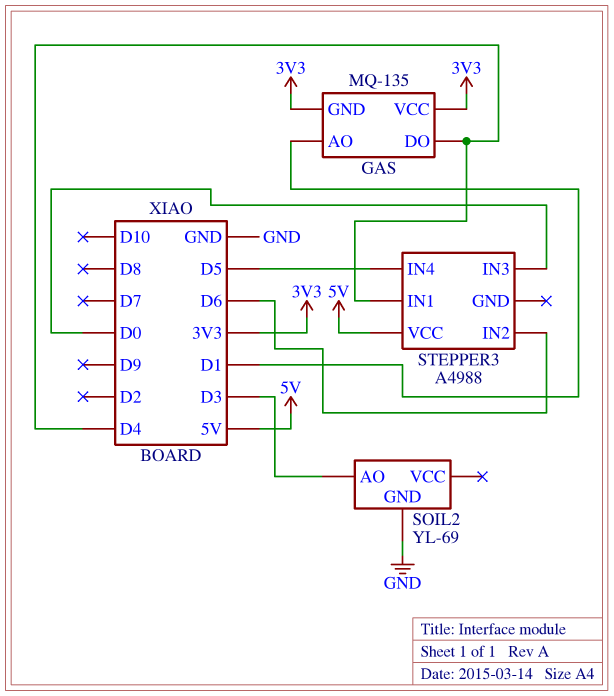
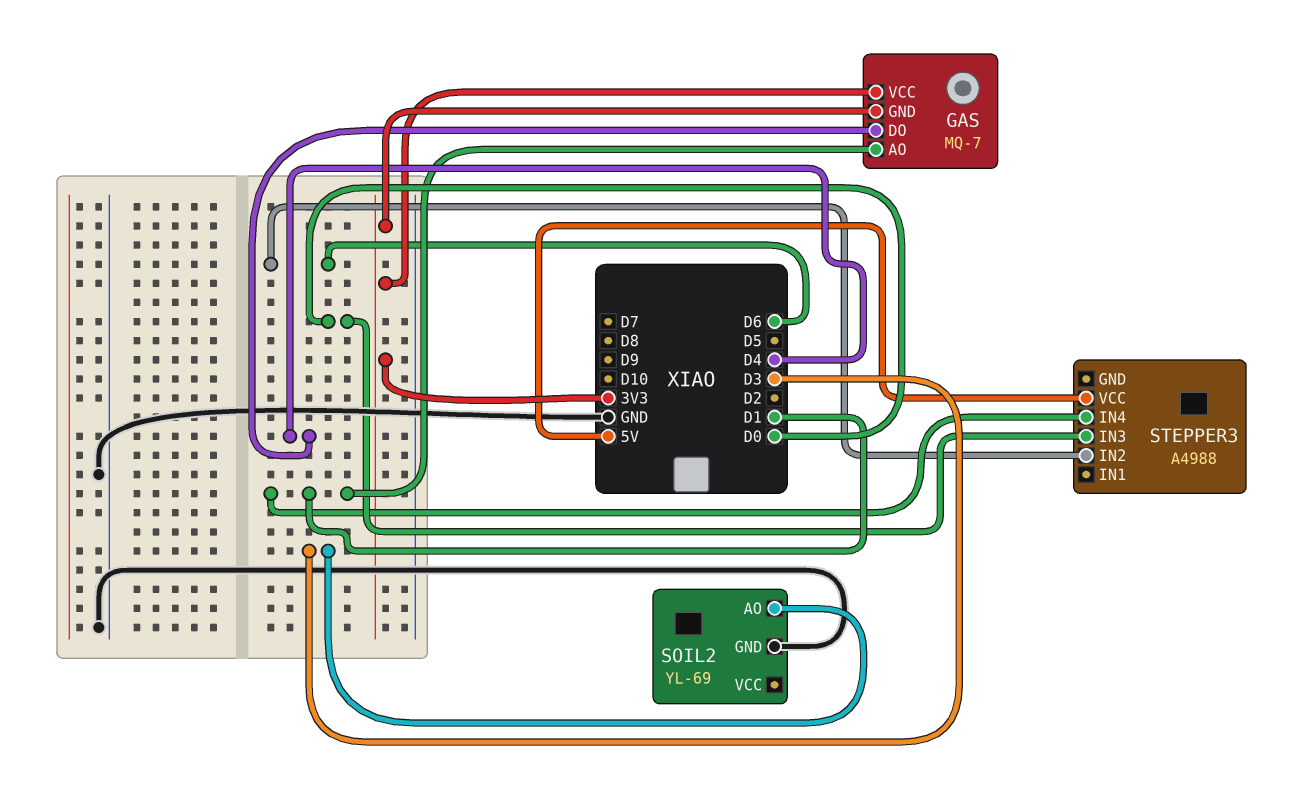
GAS: MQ-135 -> MQ-7
STEPPER3 pin IN1: D4 -> none
STEPPER3 pin IN4: D5 -> D1

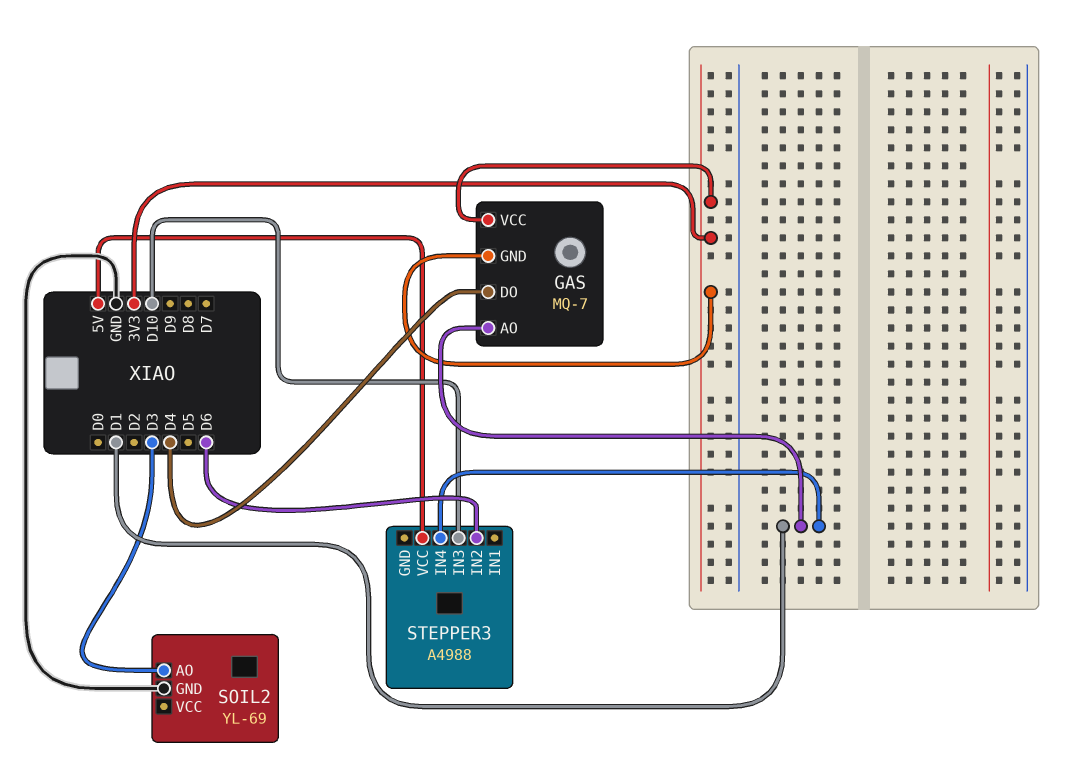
STEPPER3 pin IN3: D0 -> D10

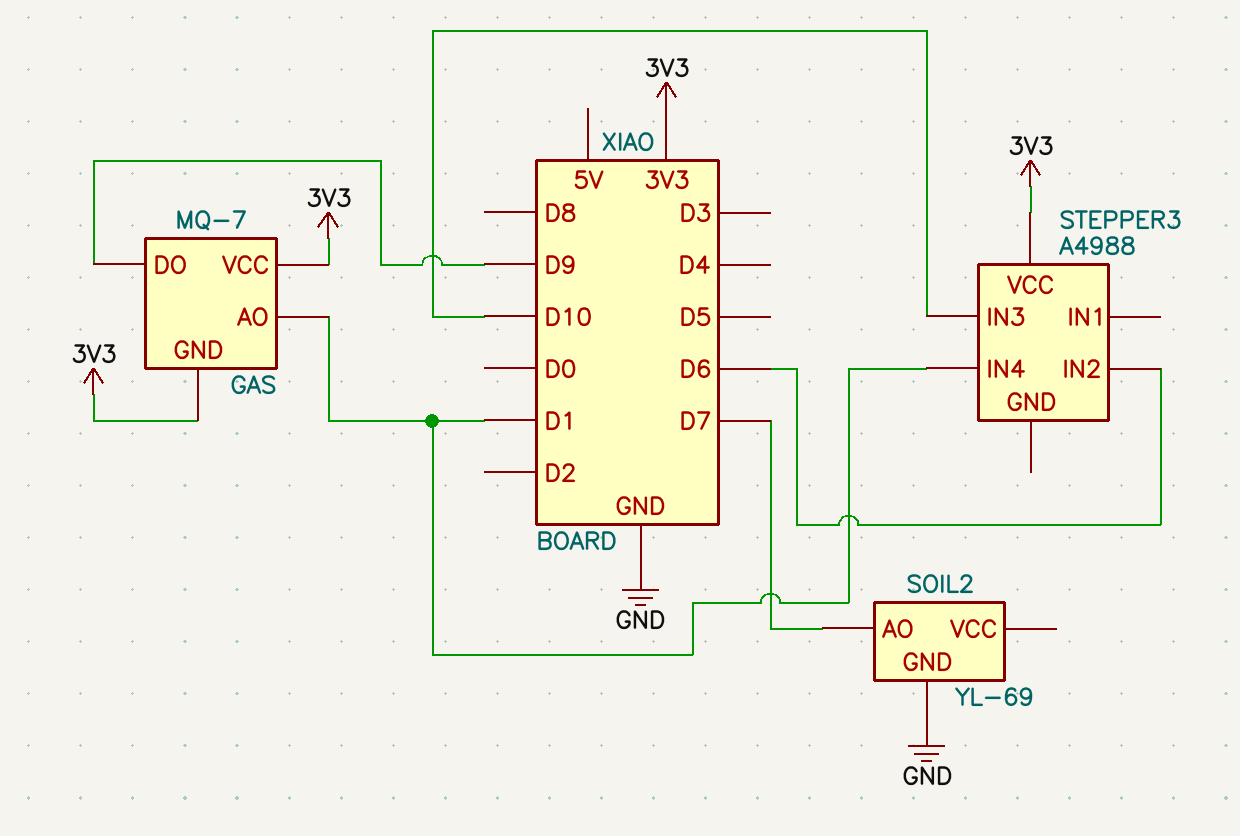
GAS pin DO: D4 -> D9
SOIL2 pin AO: D3 -> D7
STEPPER3 pin VCC: 5V -> 3V3

